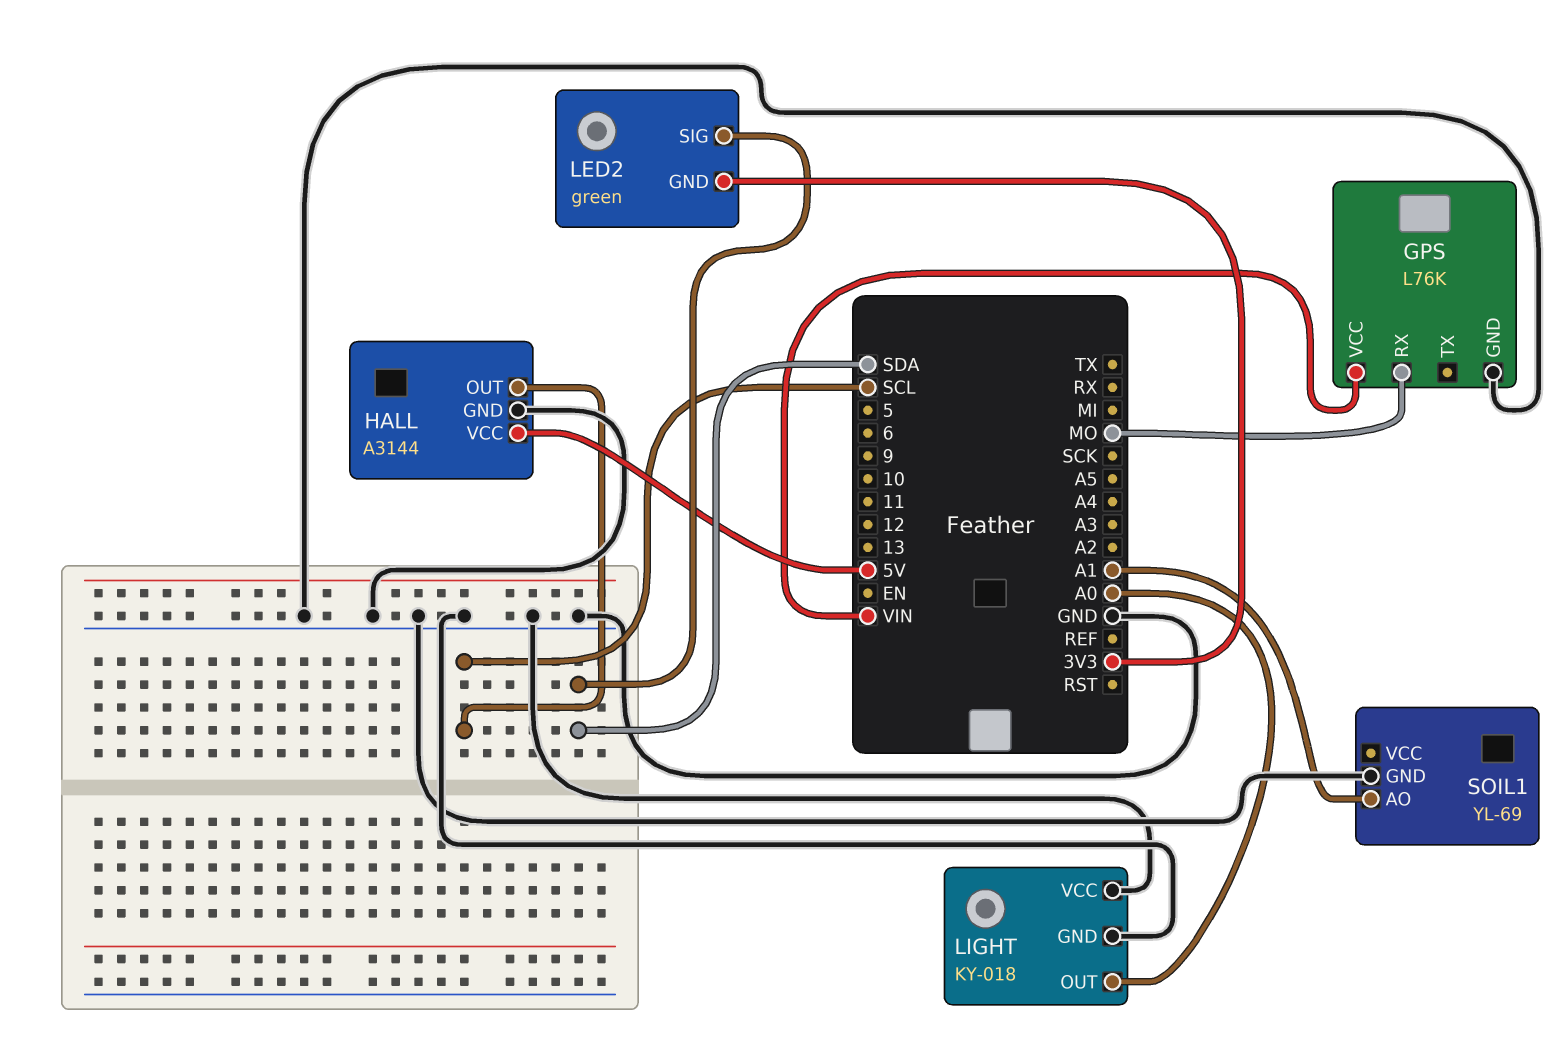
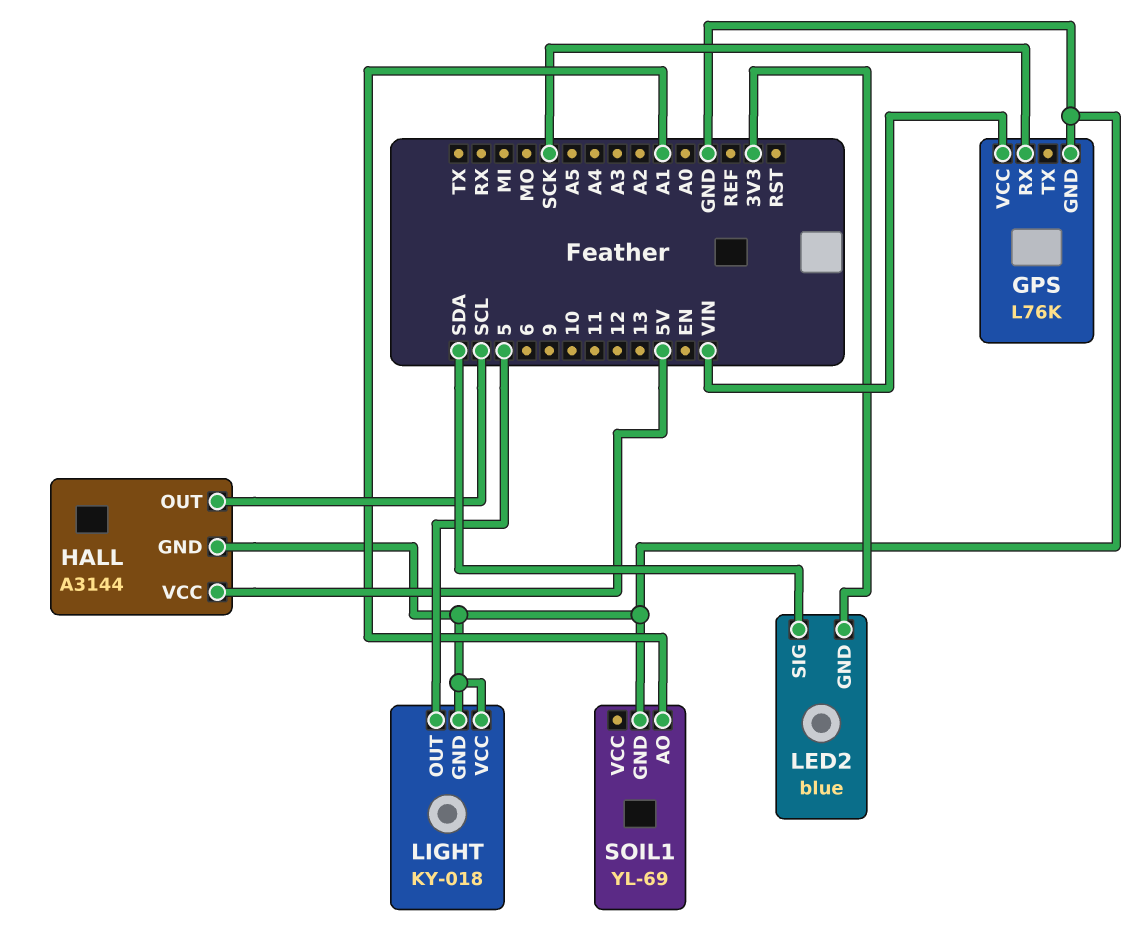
GPS pin RX: MO -> SCK
LED2: green -> blue
LIGHT pin OUT: A0 -> 5

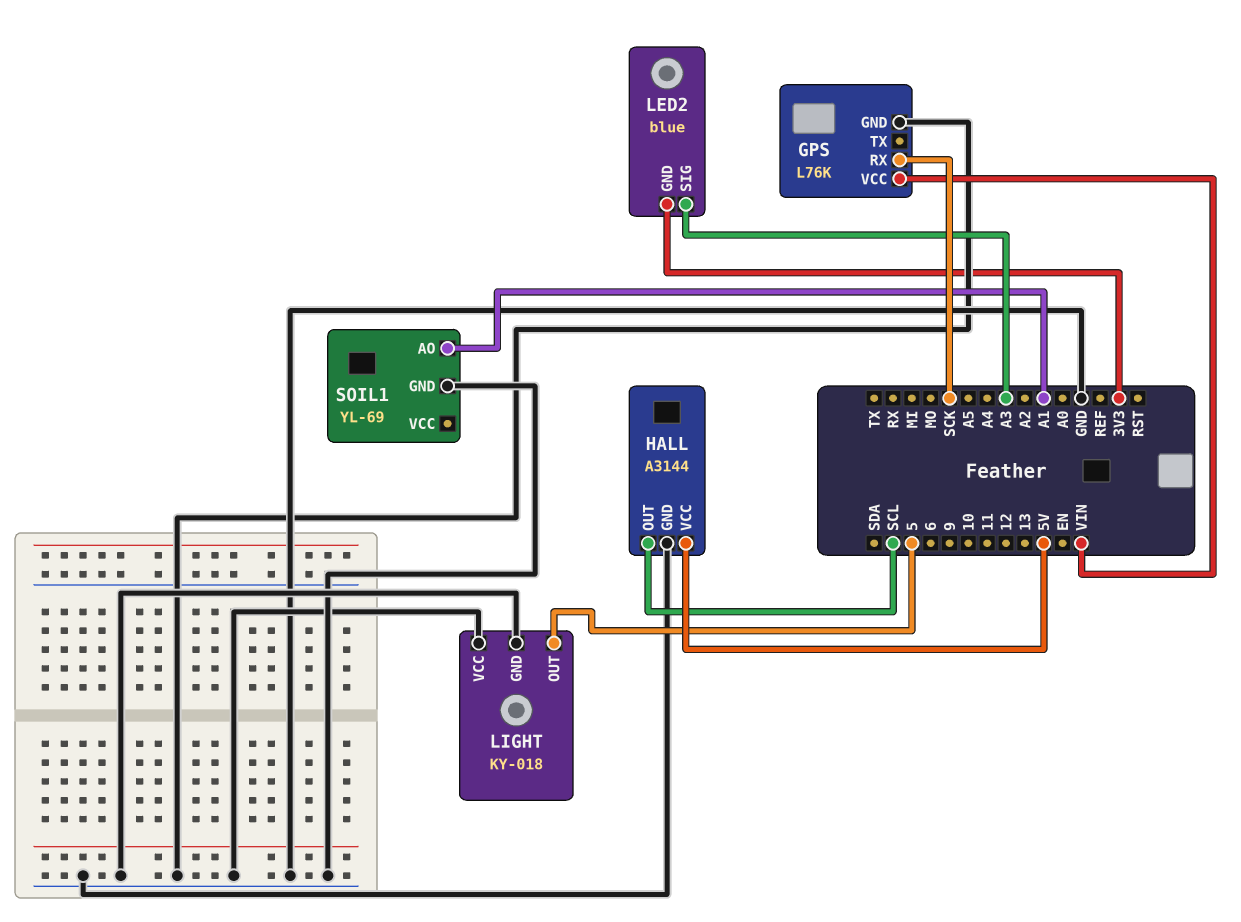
LED2 pin SIG: SDA -> A3

